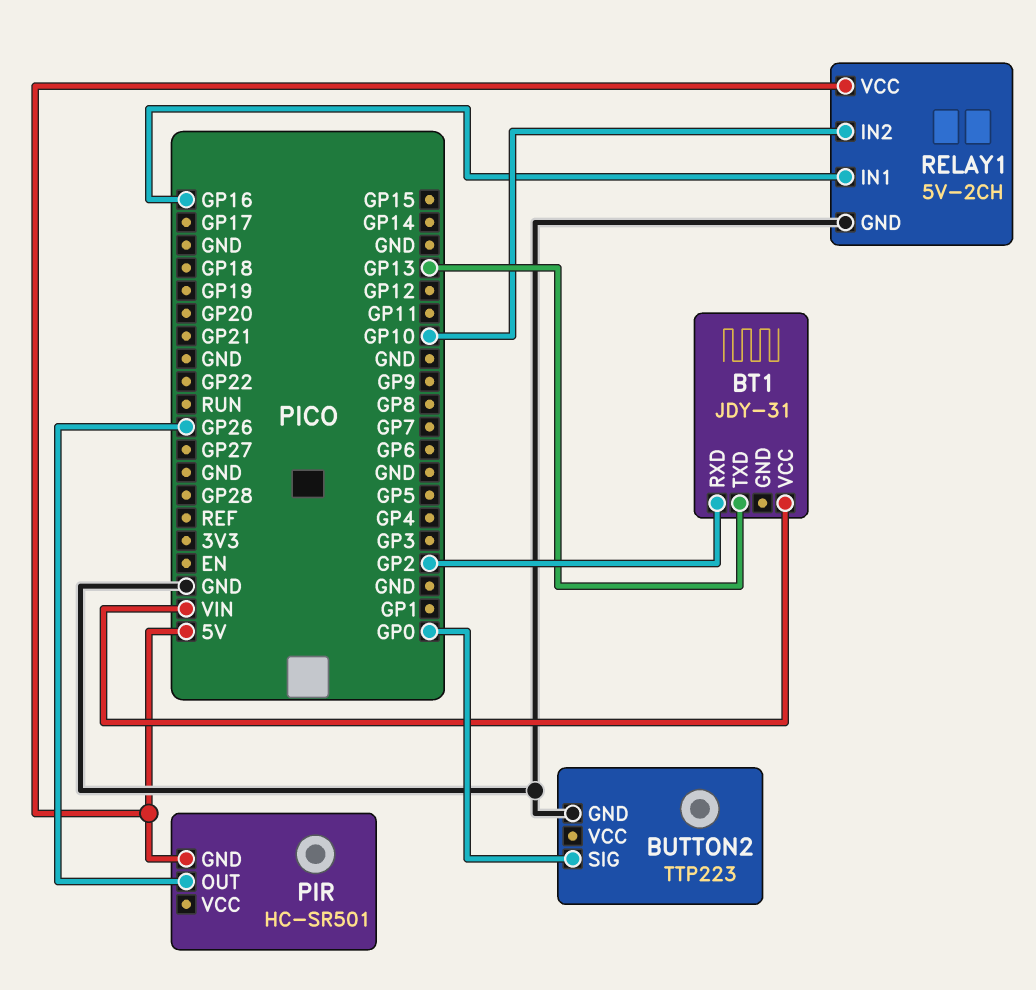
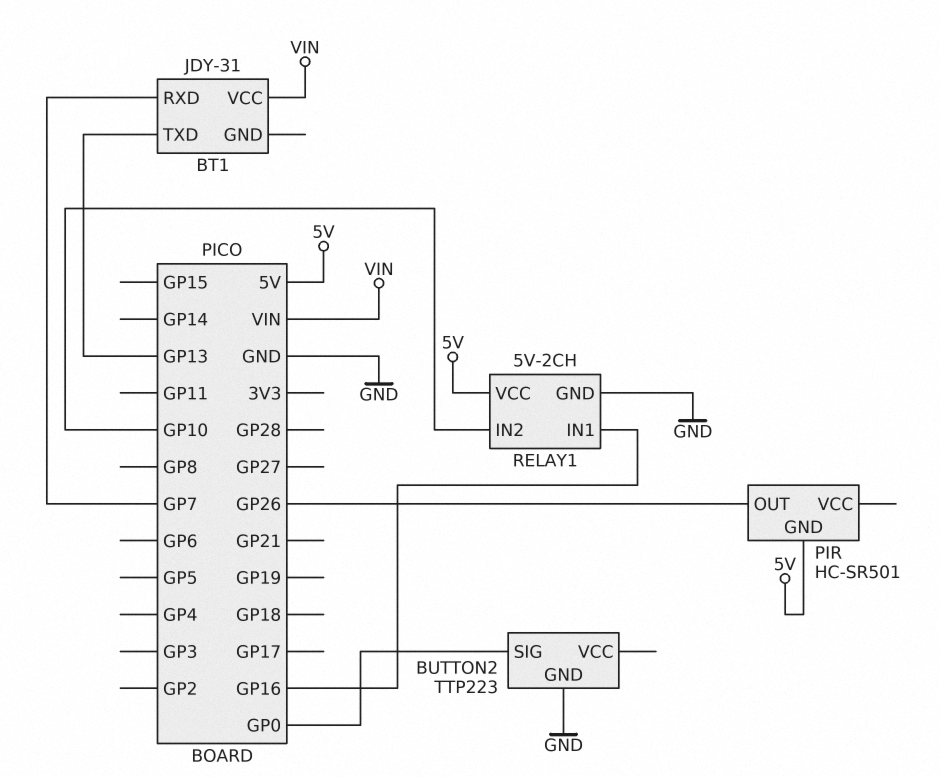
BT1 pin RXD: GP2 -> GP7

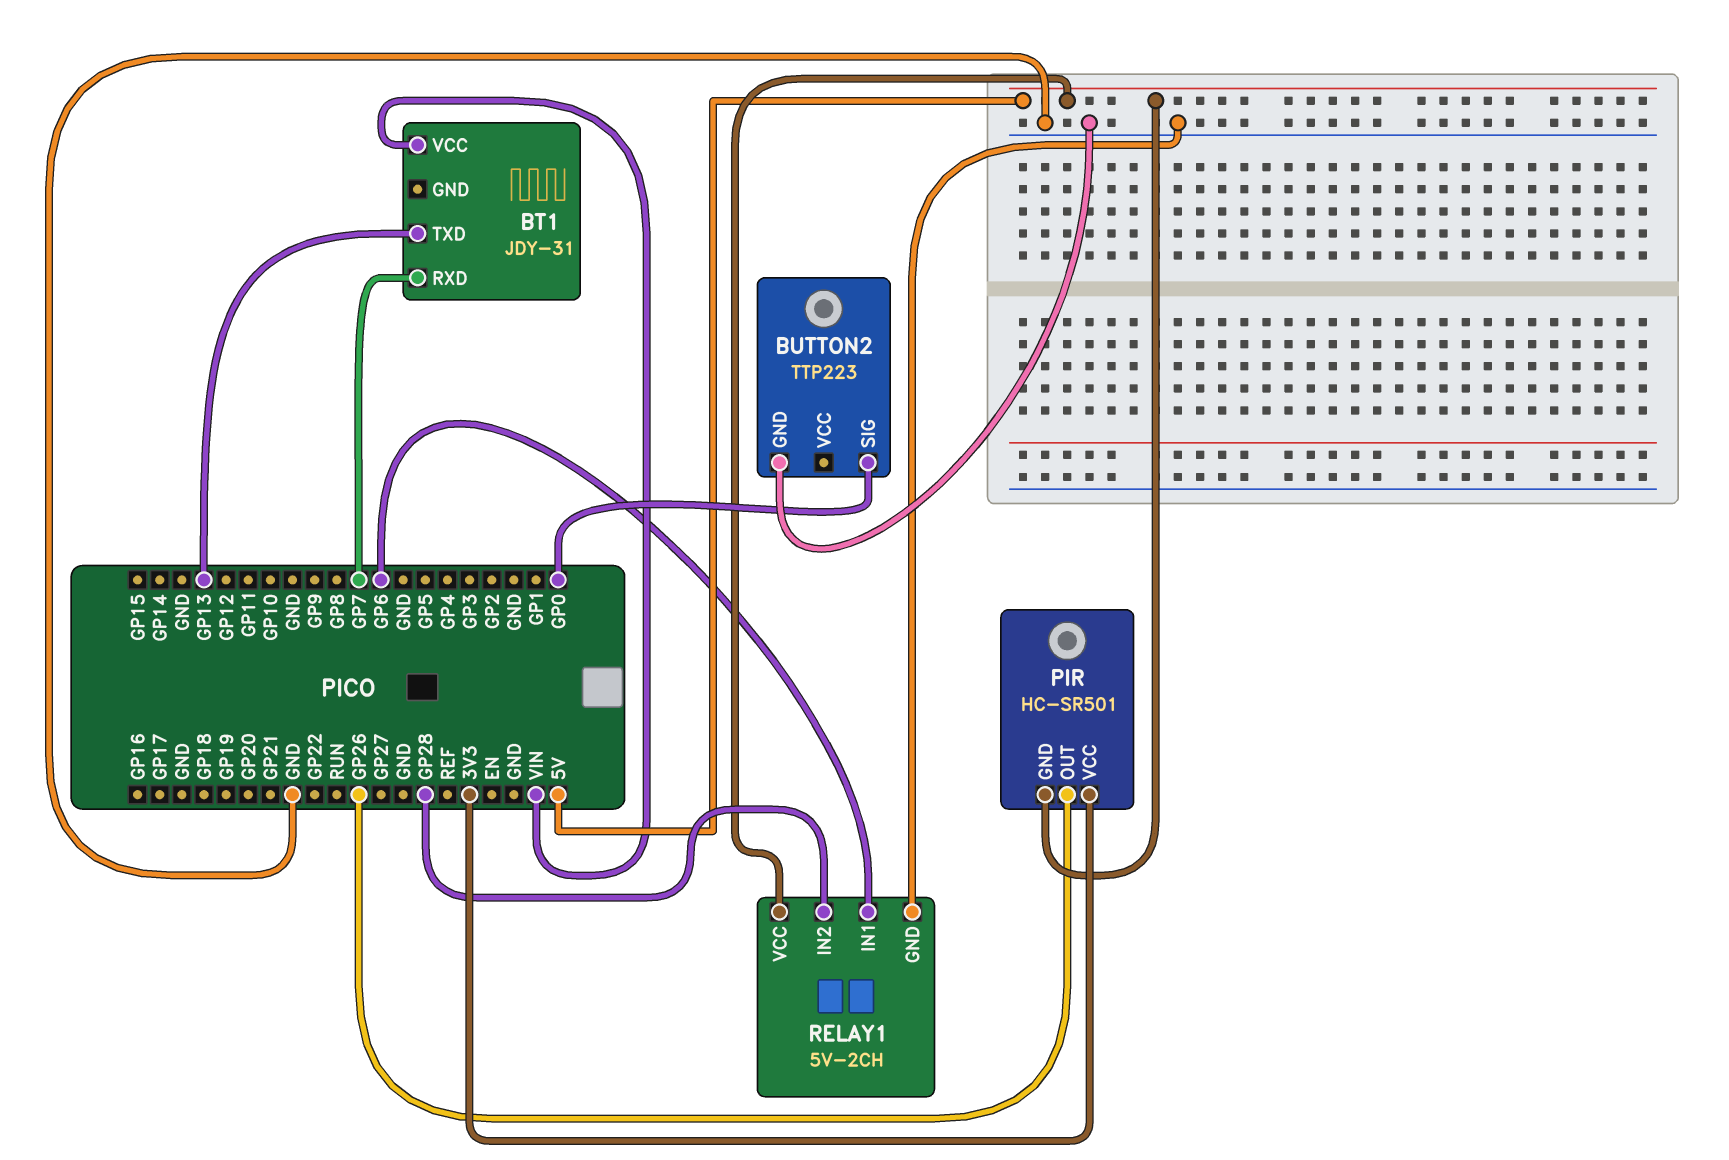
PIR pin VCC: none -> 3V3
RELAY1 pin IN1: GP16 -> GP6
RELAY1 pin IN2: GP10 -> GP28

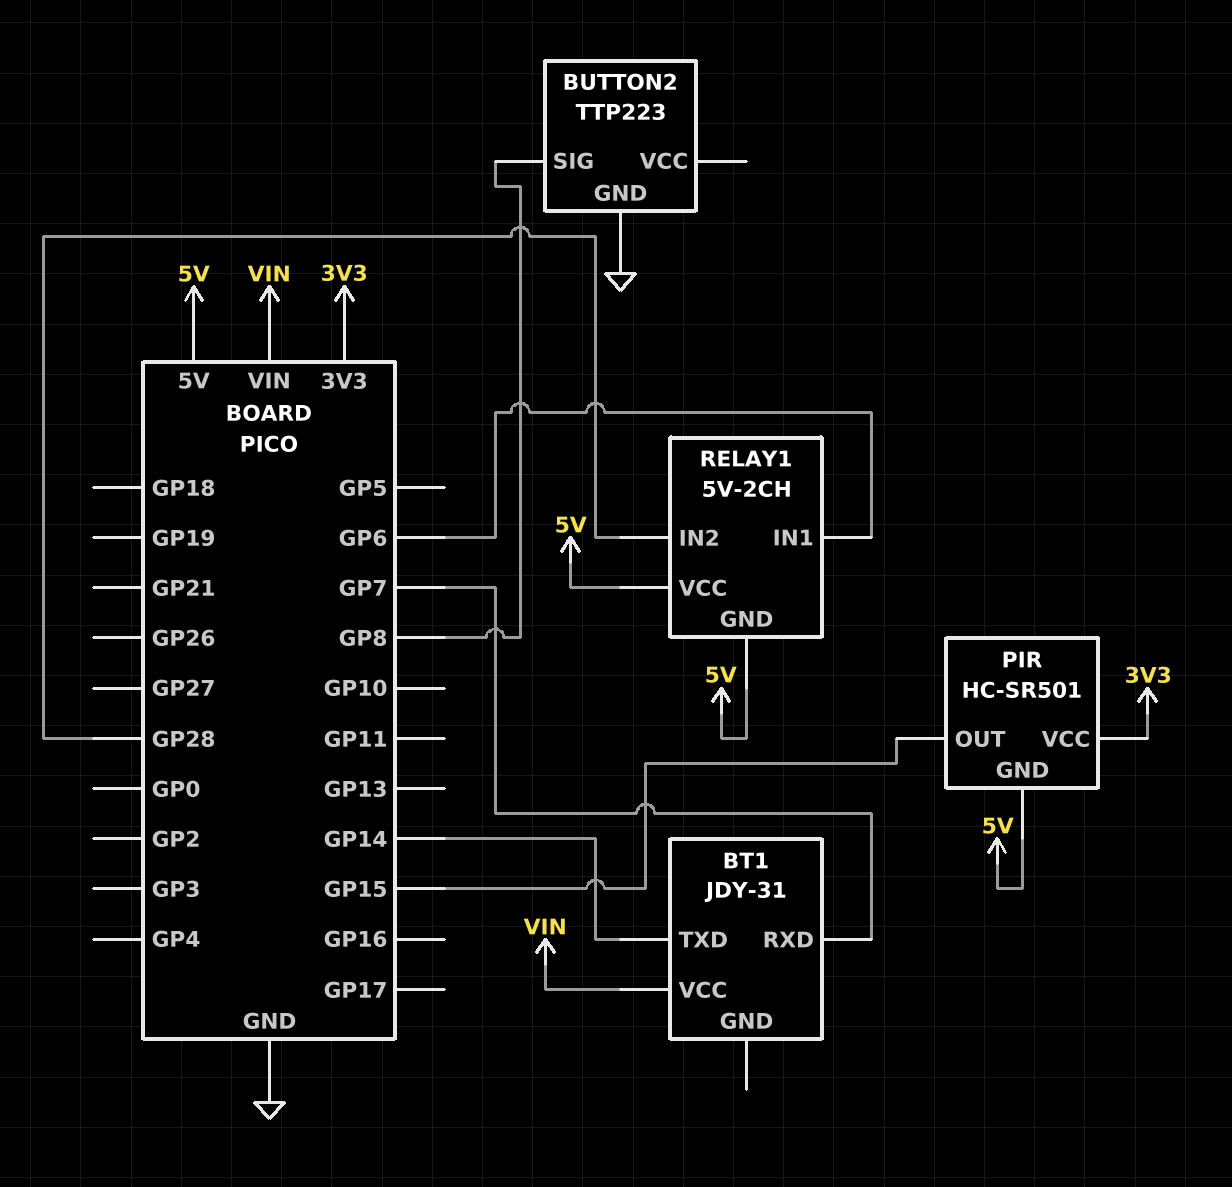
BT1 pin TXD: GP13 -> GP14
BUTTON2 pin SIG: GP0 -> GP8
PIR pin OUT: GP26 -> GP15
RELAY1 pin GND: GND -> 5V

